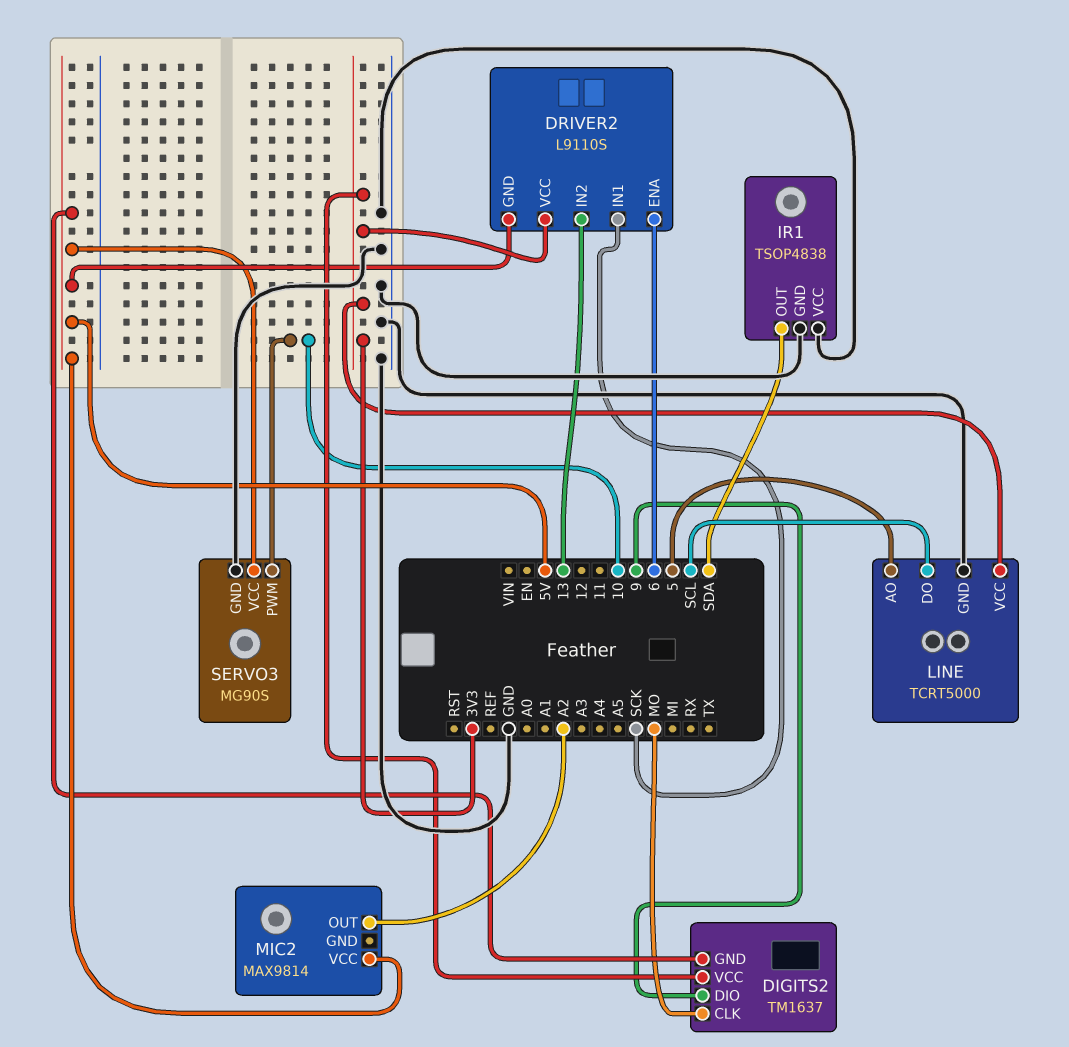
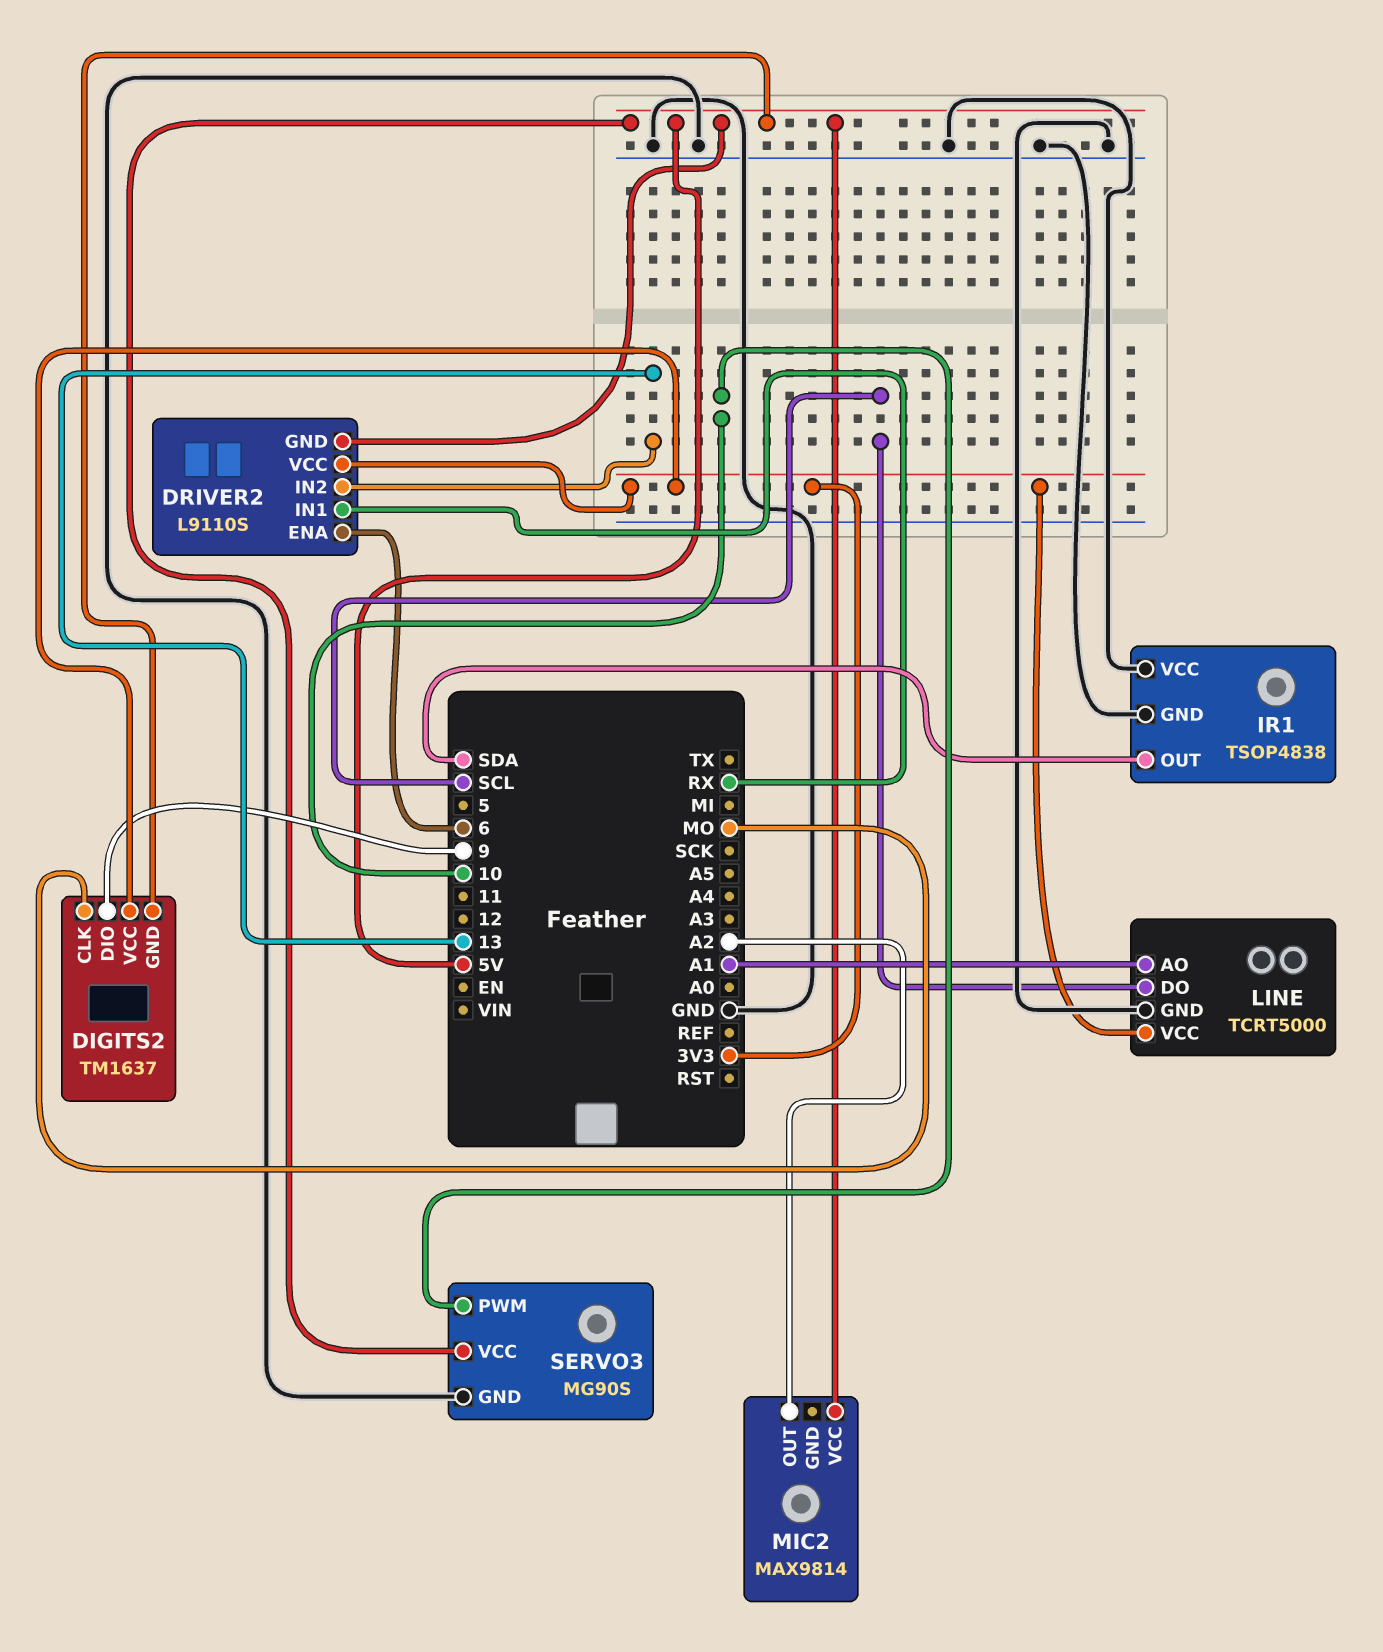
DRIVER2 pin IN1: SCK -> RX
LINE pin AO: 5 -> A1

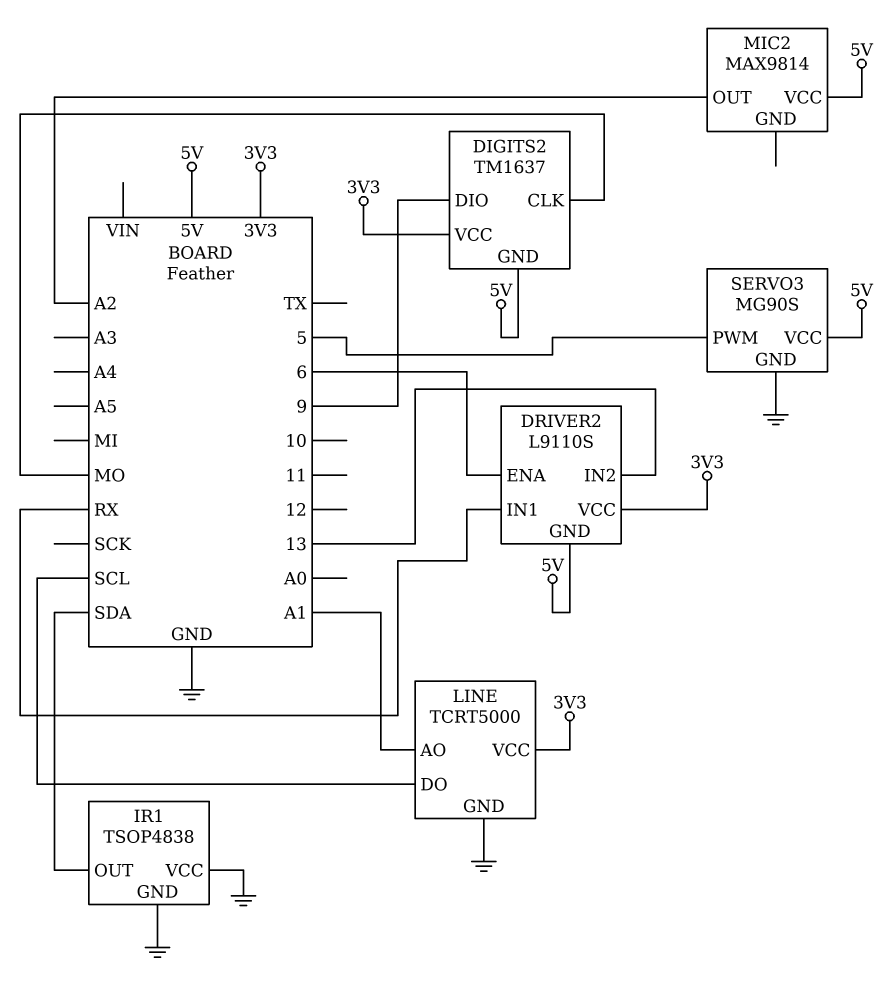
SERVO3 pin PWM: 10 -> 5

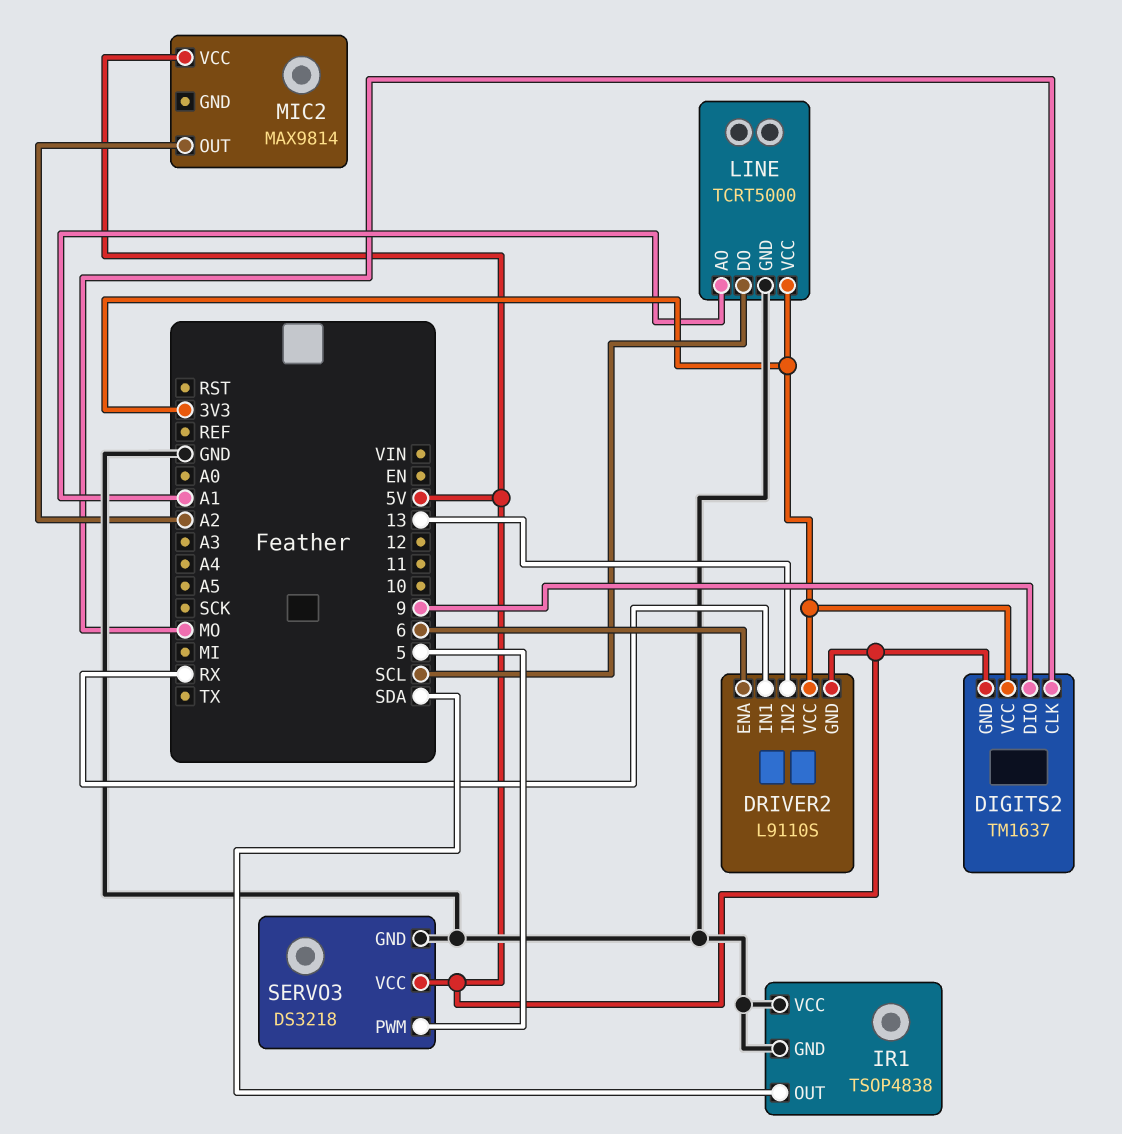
SERVO3: MG90S -> DS3218

